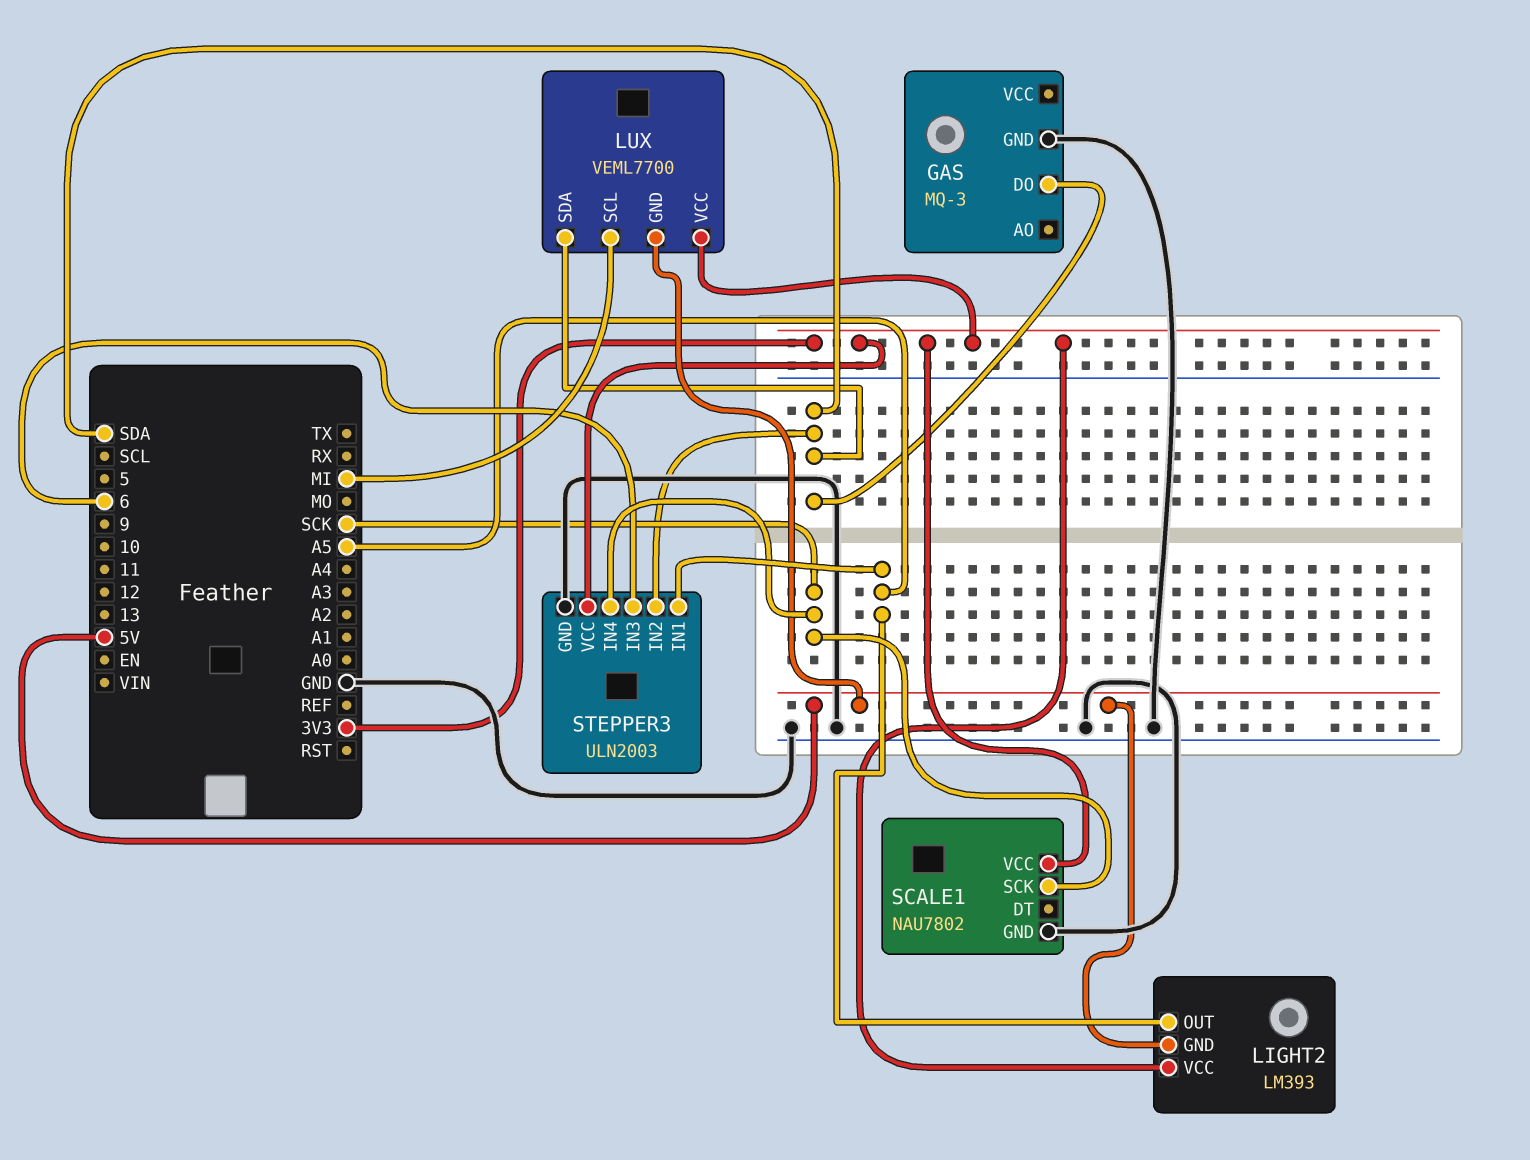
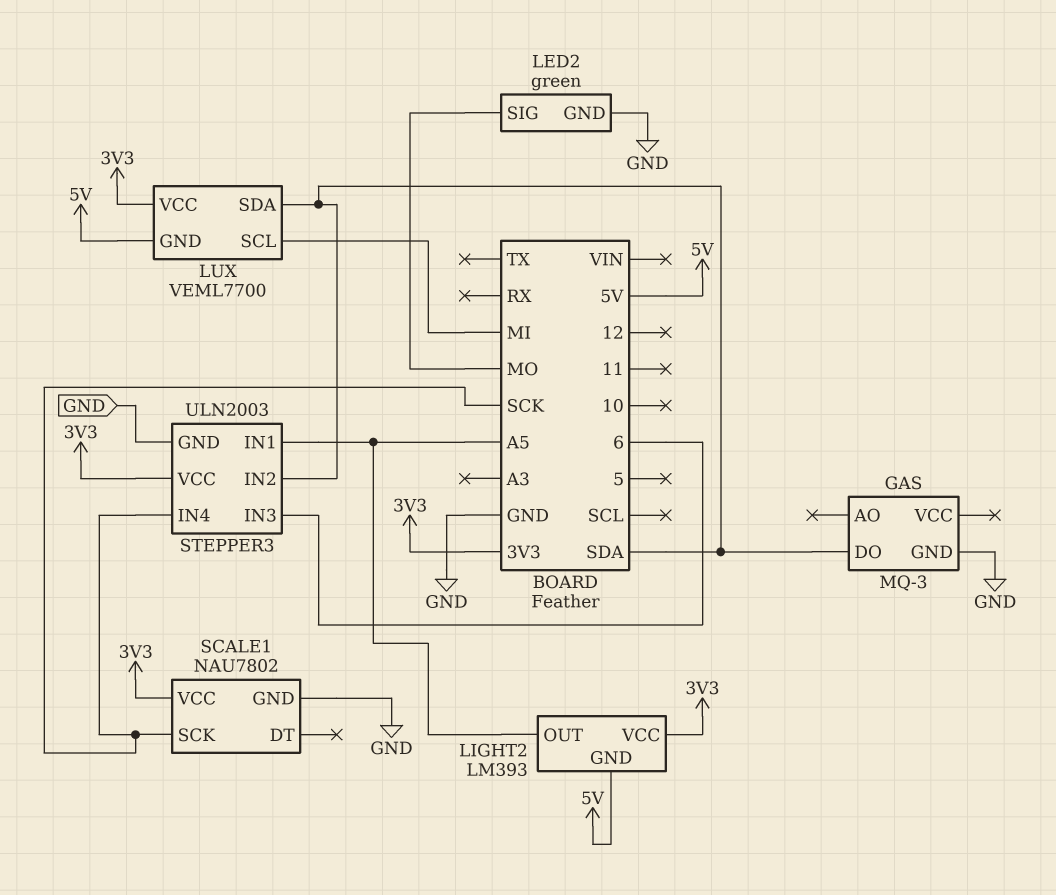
LED2: none -> green
LED2 pin GND: none -> GND
LED2 pin SIG: none -> MO

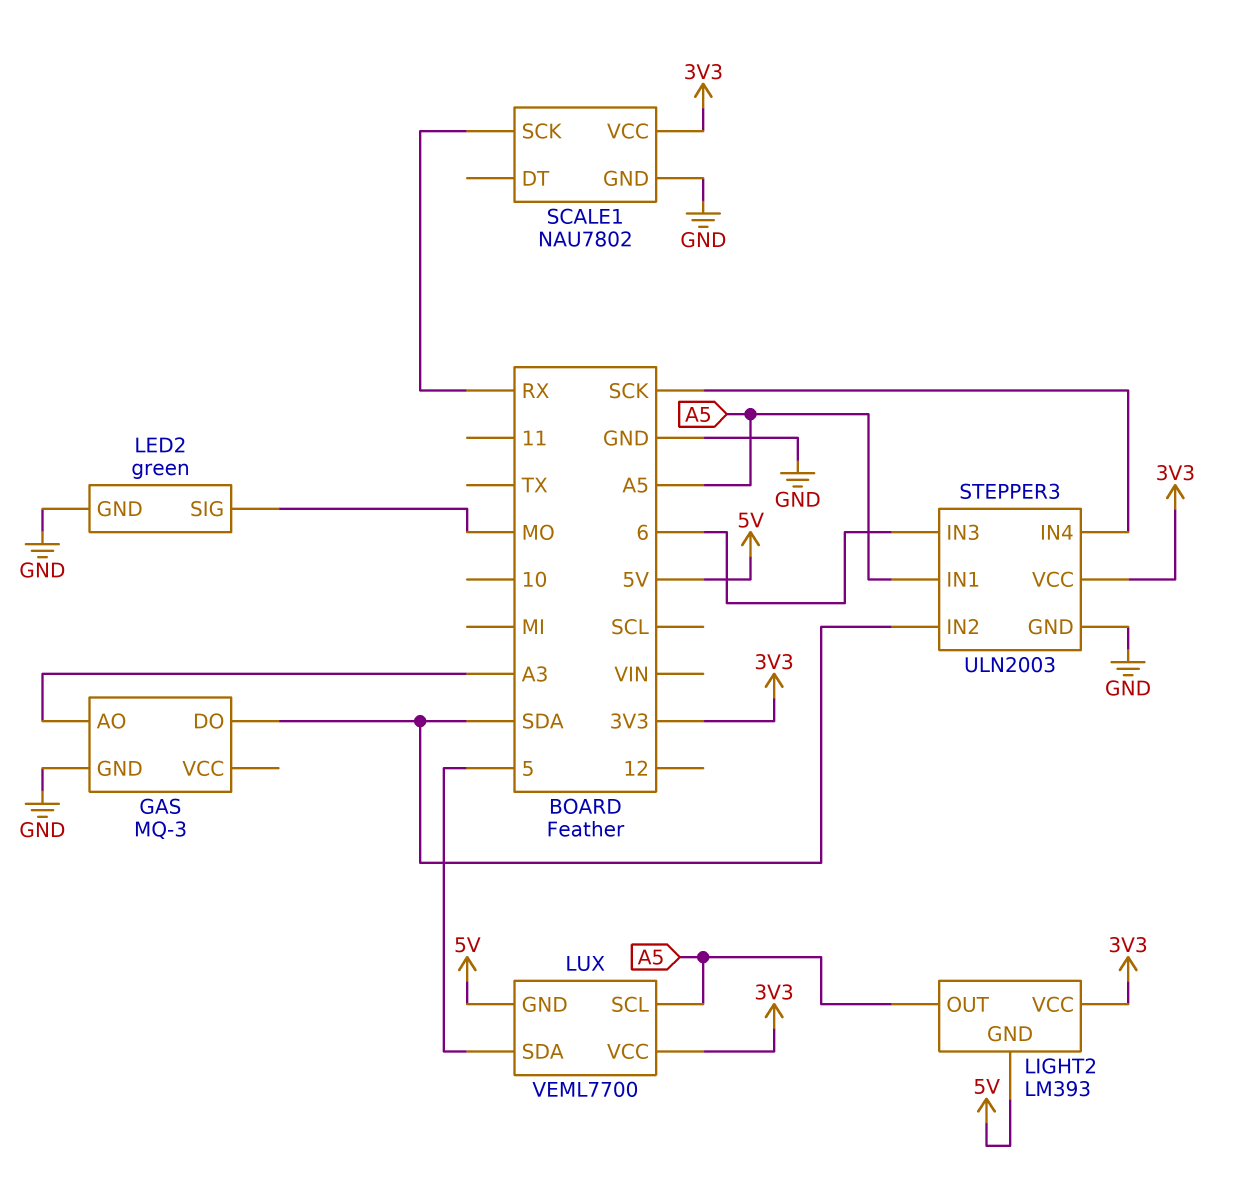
GAS pin AO: none -> A3
LUX pin SCL: MI -> A5
LUX pin SDA: SDA -> 5
SCALE1 pin SCK: SCK -> RX

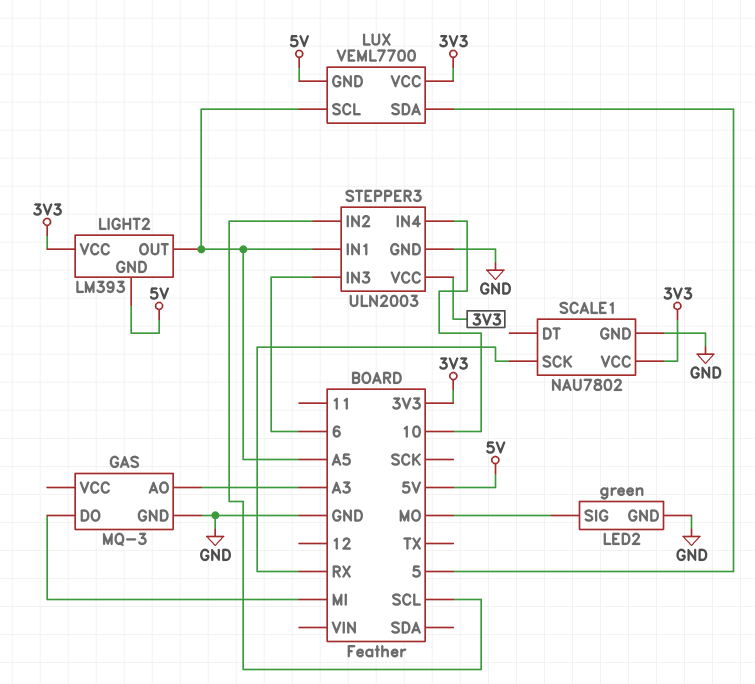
GAS pin DO: SDA -> MI
STEPPER3 pin IN2: SDA -> SCL
STEPPER3 pin IN4: SCK -> 10

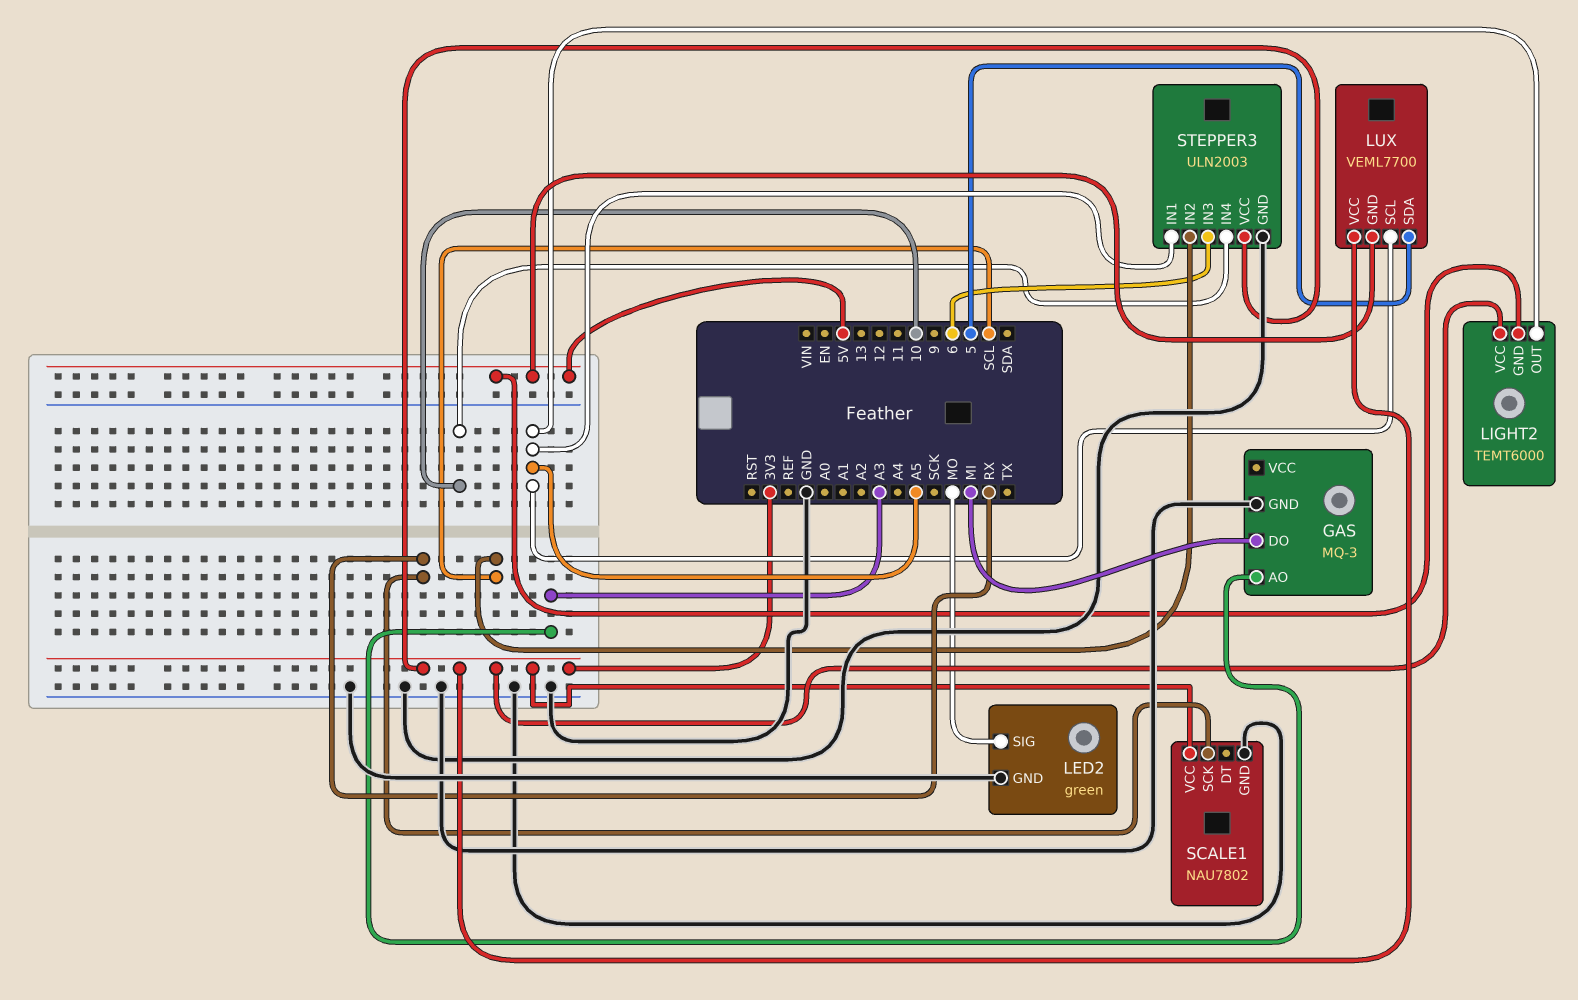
LIGHT2: LM393 -> TEMT6000

